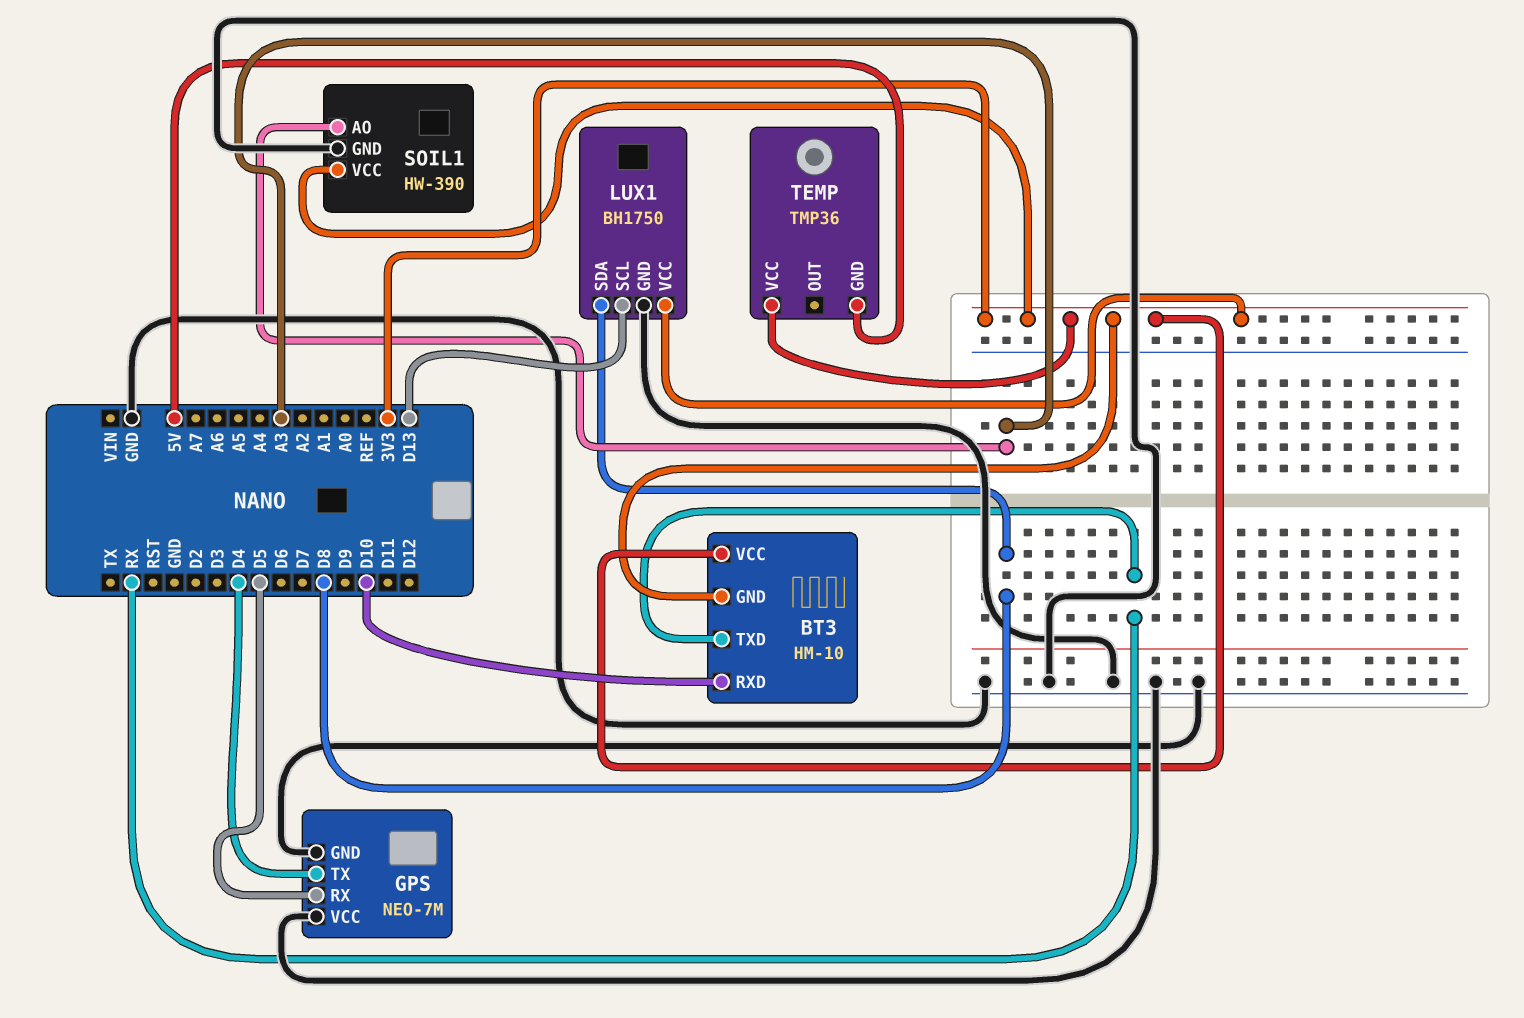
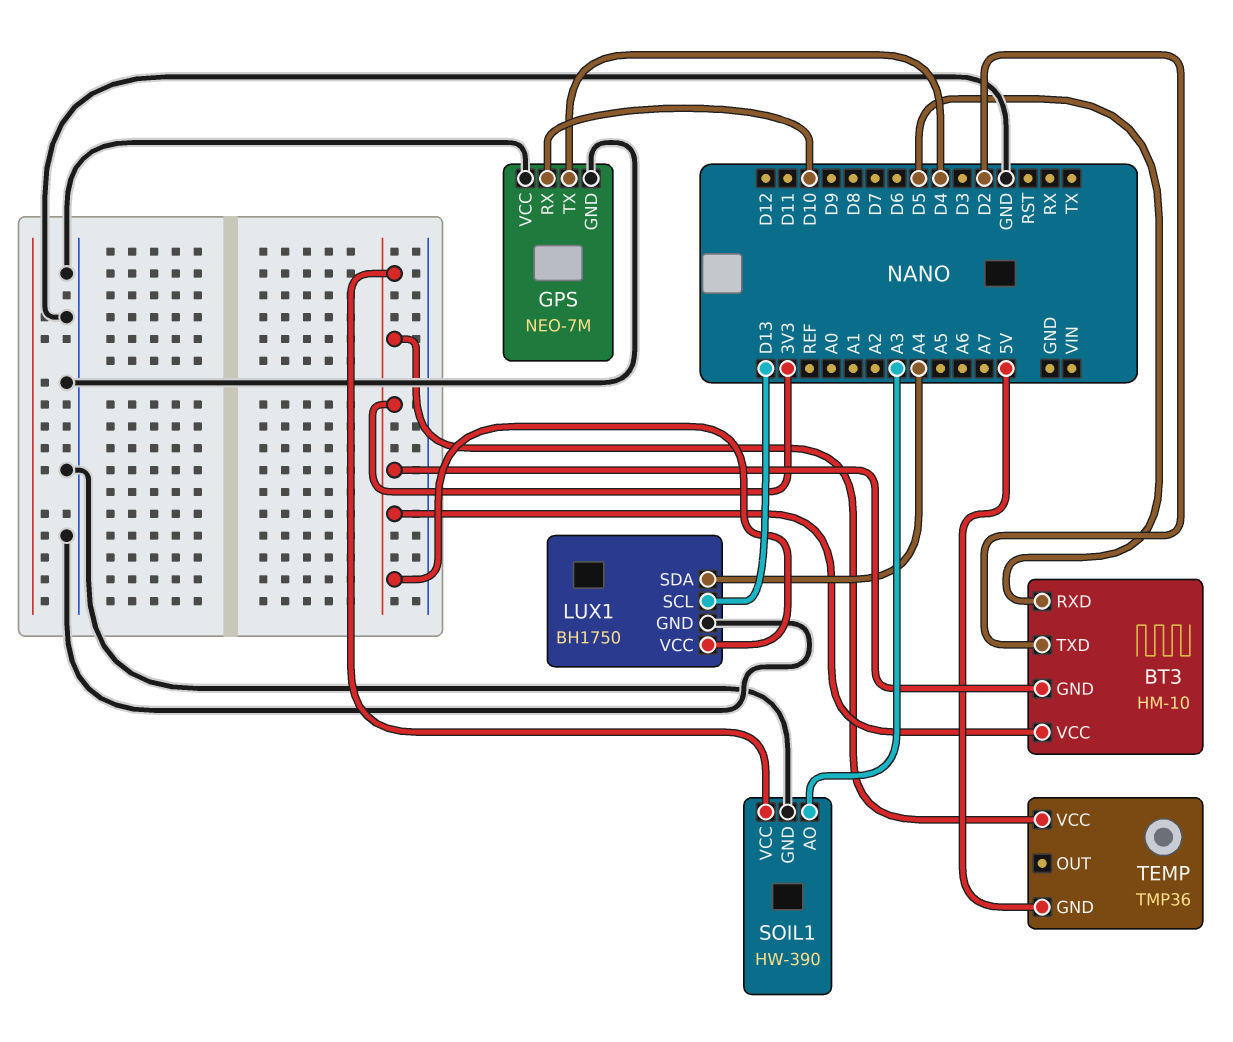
BT3 pin RXD: D10 -> D5
BT3 pin TXD: RX -> D2
GPS pin RX: D5 -> D10
LUX1 pin SDA: D8 -> A4

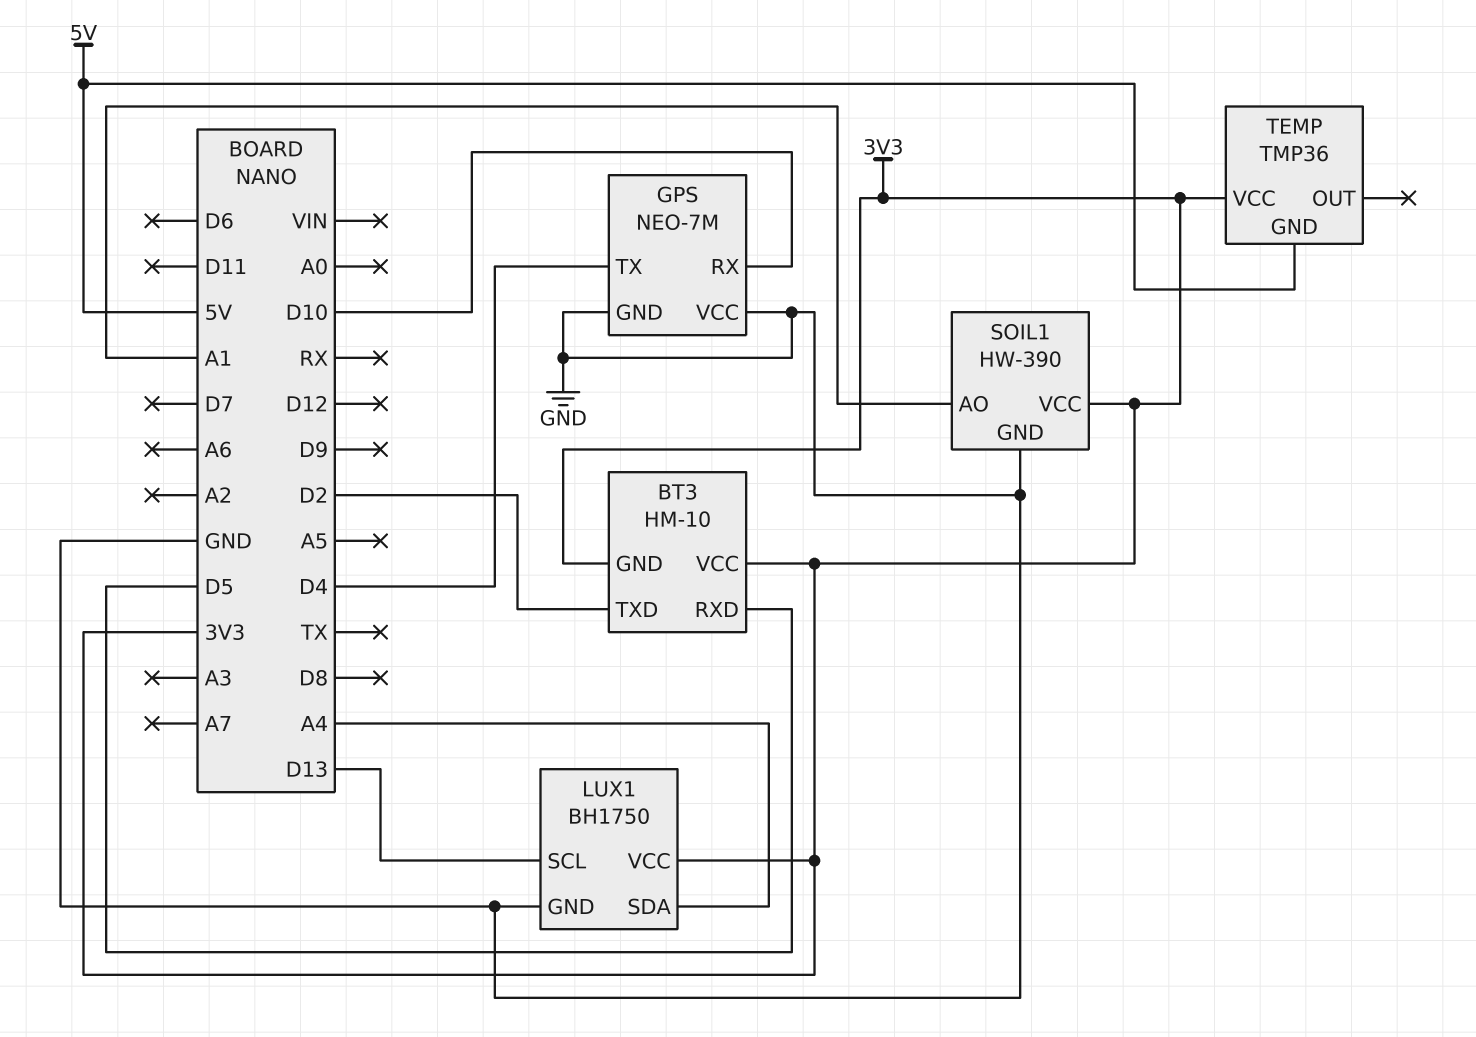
SOIL1 pin AO: A3 -> A1

